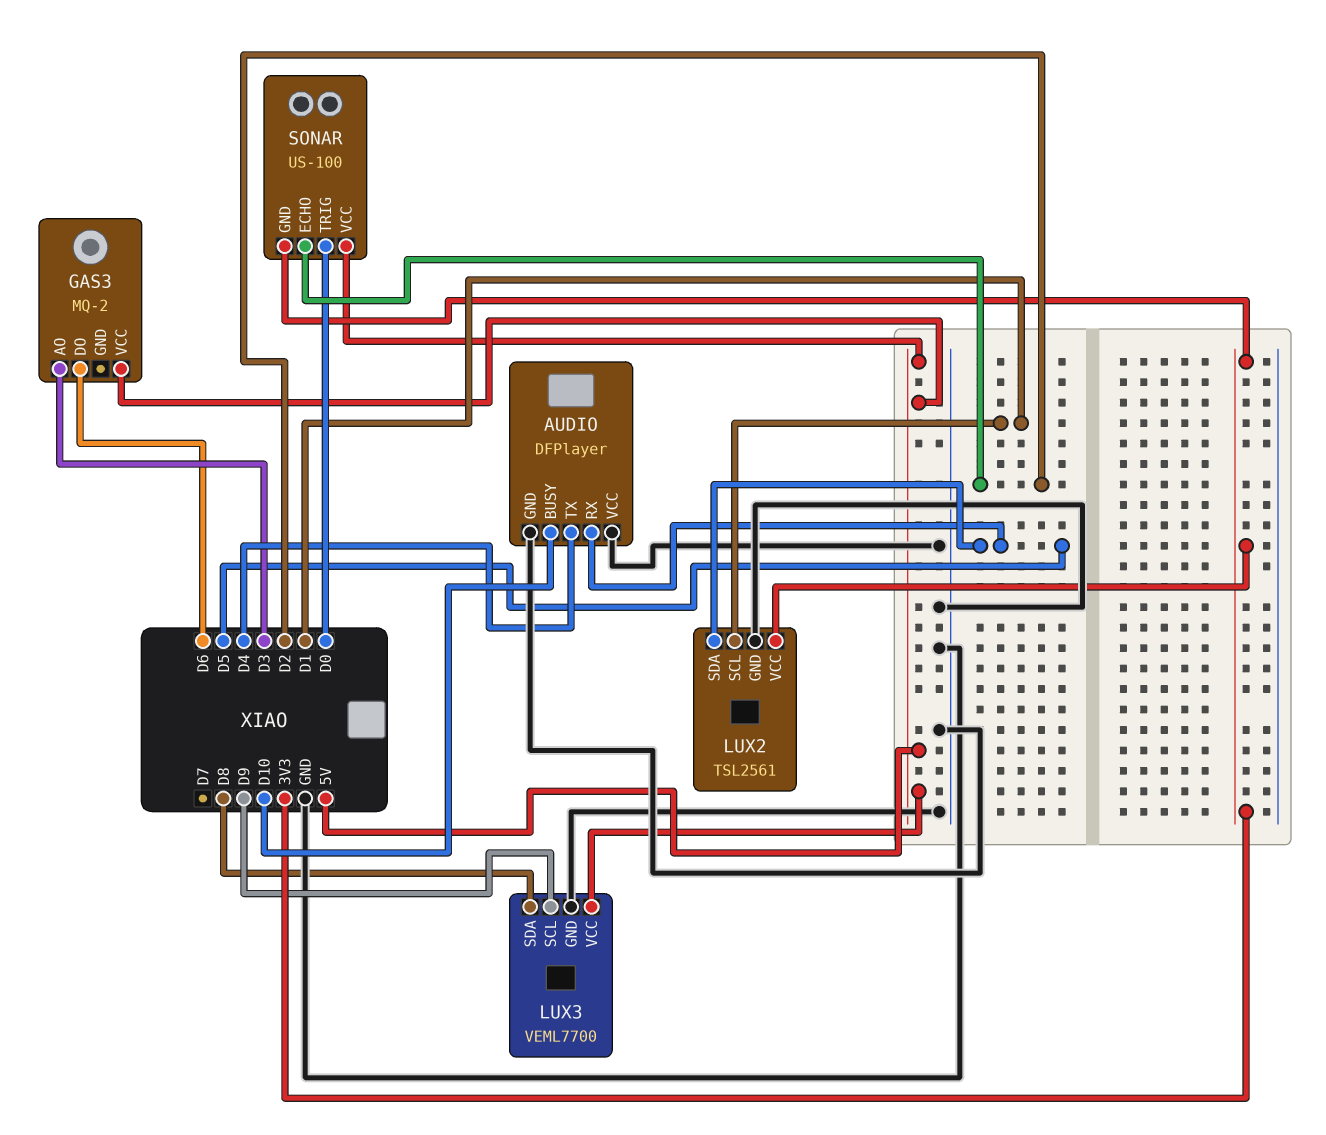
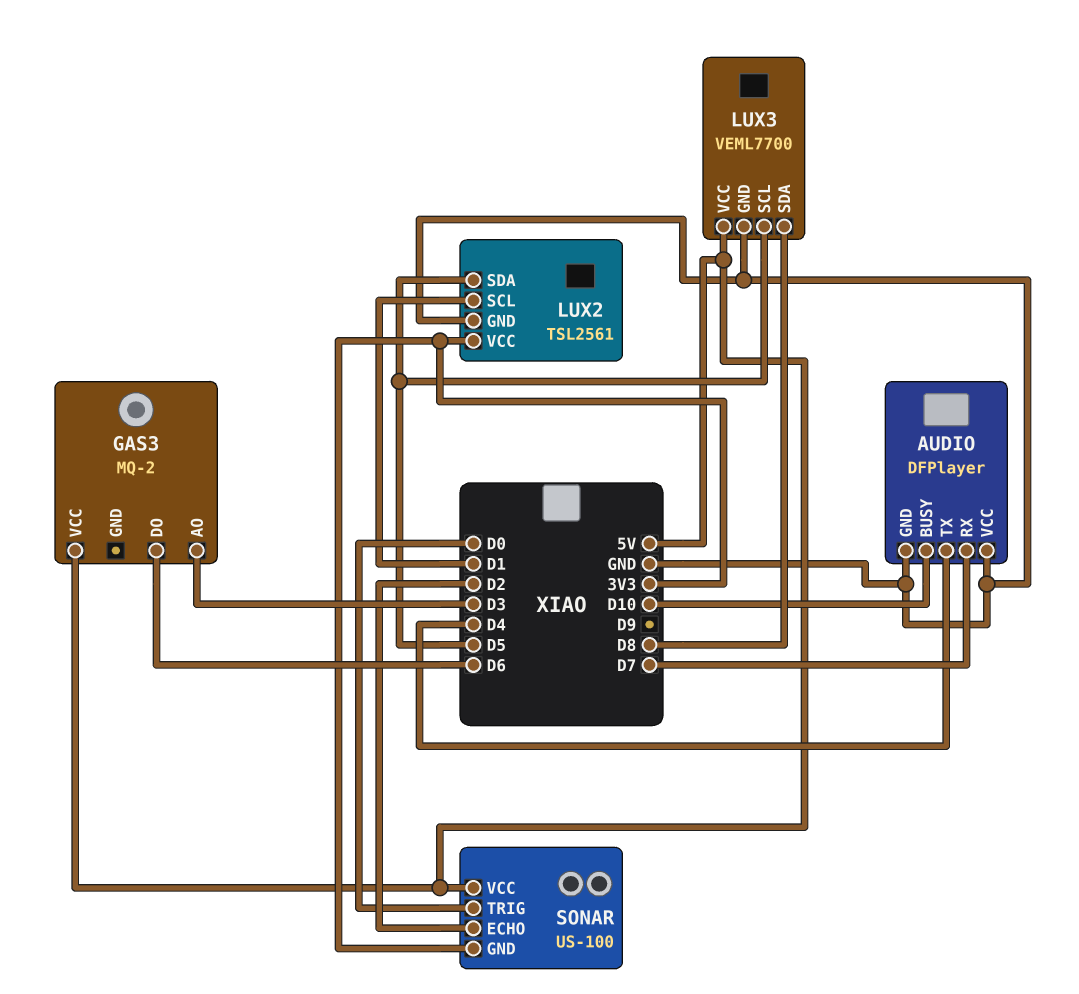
AUDIO pin RX: D5 -> D7
LUX3 pin SCL: D9 -> D5

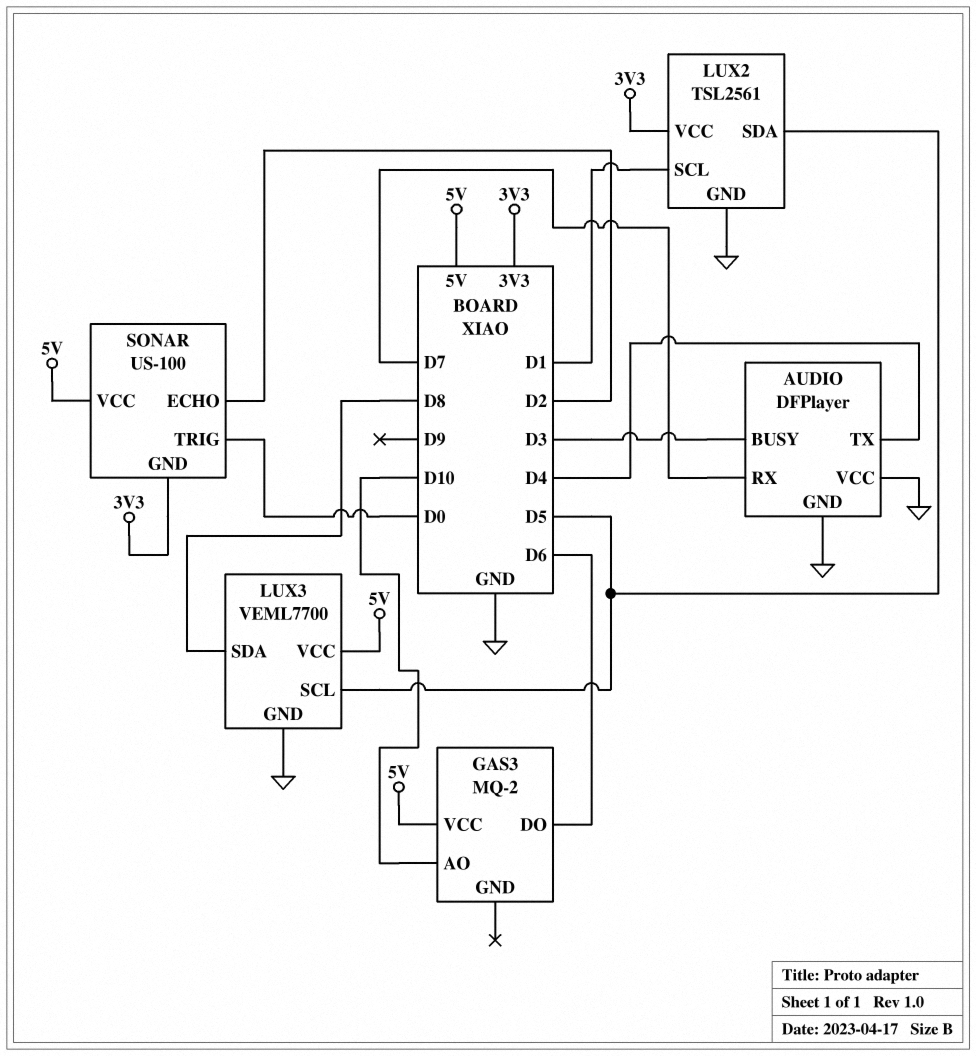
AUDIO pin BUSY: D10 -> D3
GAS3 pin AO: D3 -> D10

